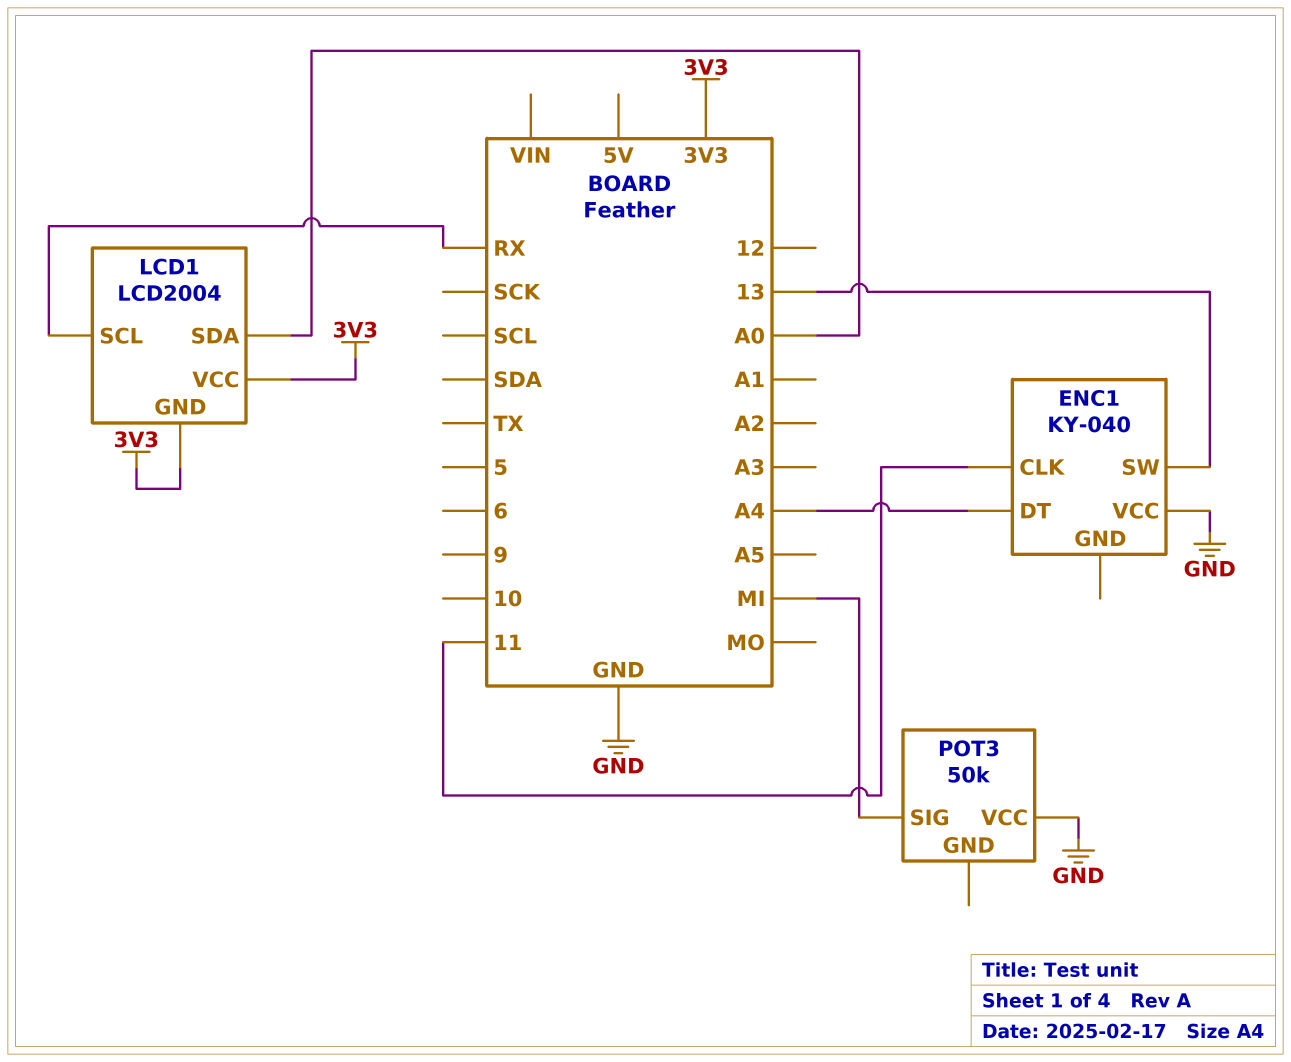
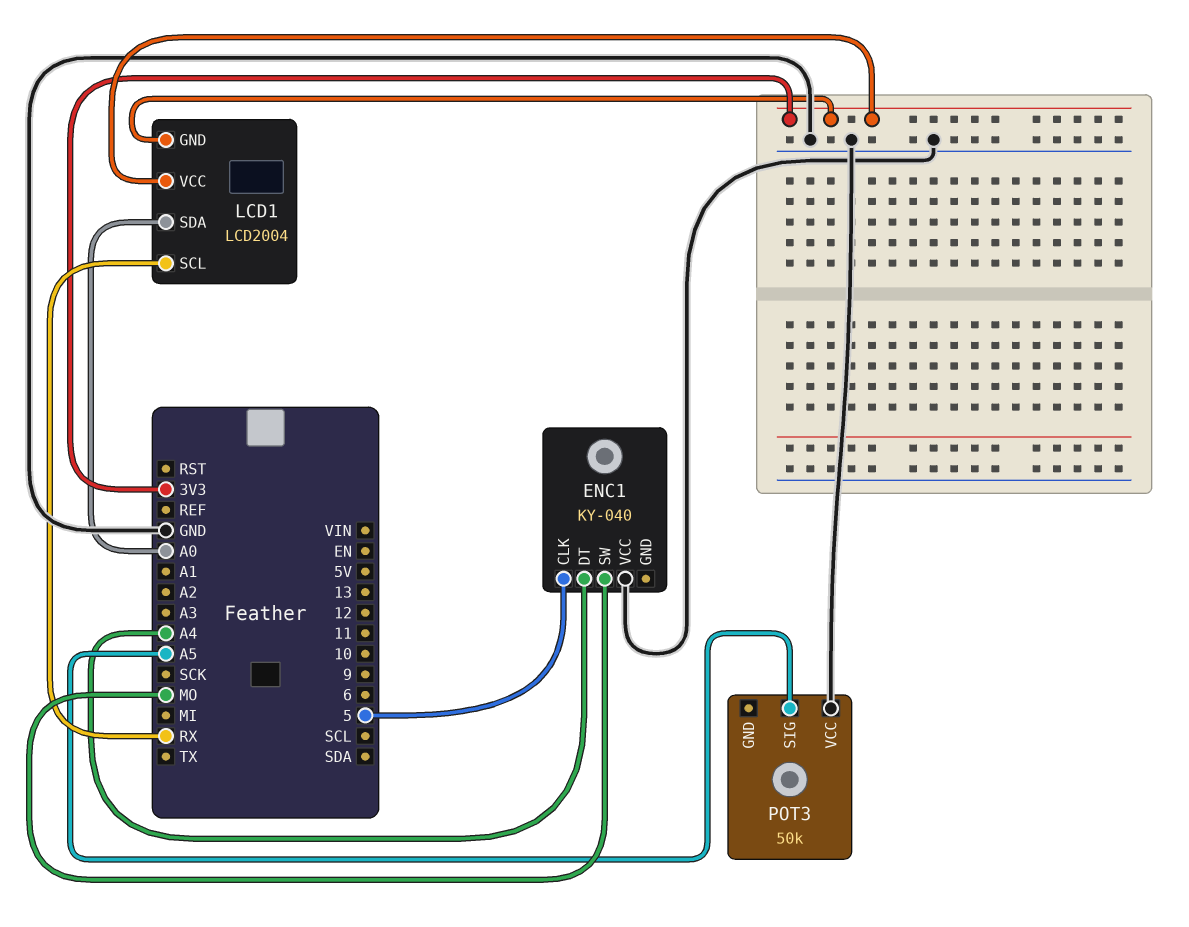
ENC1 pin CLK: 11 -> 5
ENC1 pin SW: 13 -> MO
POT3 pin SIG: MI -> A5

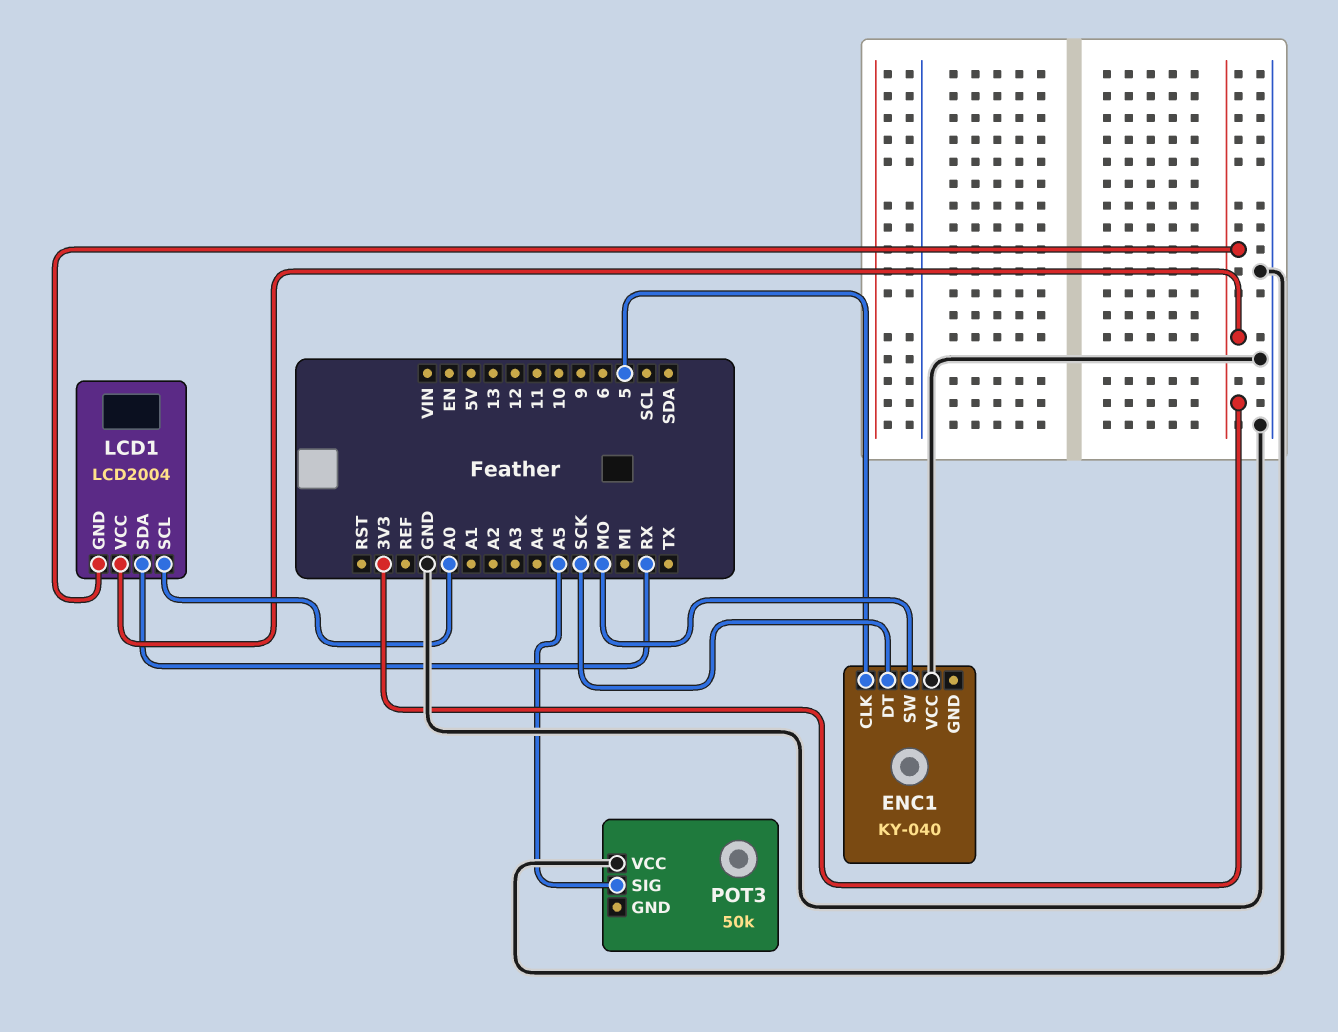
ENC1 pin DT: A4 -> SCK
LCD1 pin SCL: RX -> A0
LCD1 pin SDA: A0 -> RX

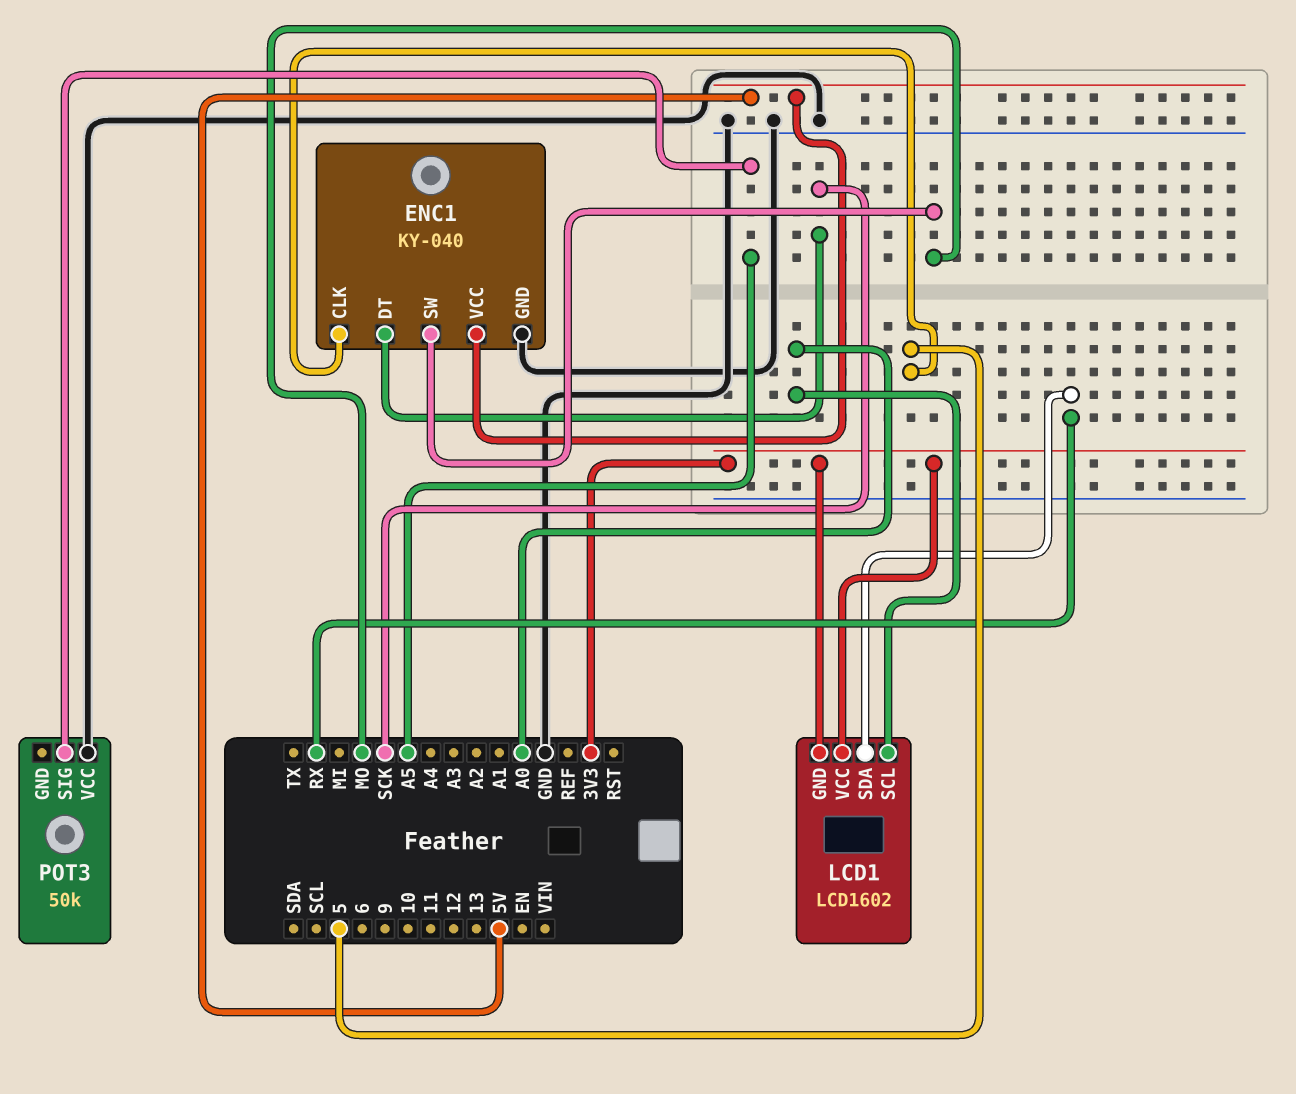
ENC1 pin GND: none -> GND
ENC1 pin VCC: GND -> 5V
LCD1: LCD2004 -> LCD1602

